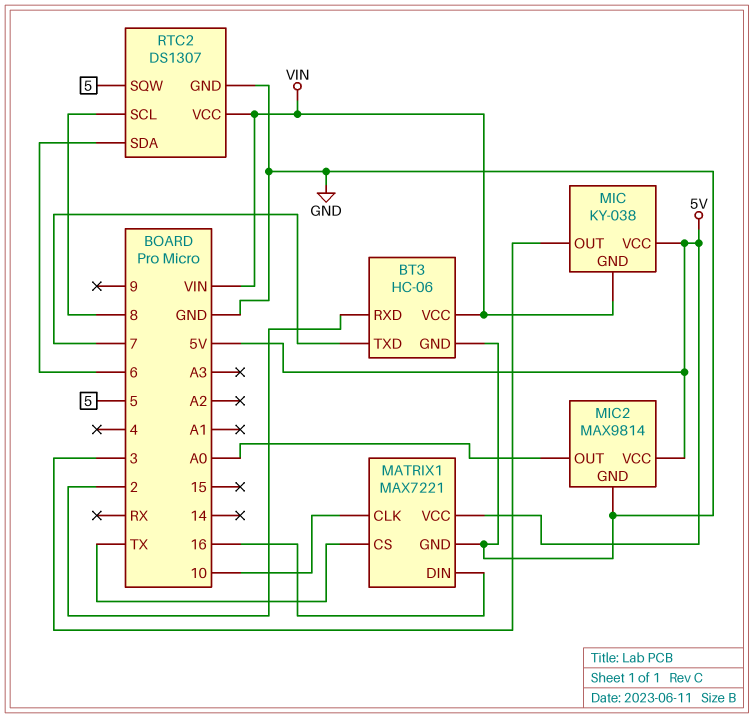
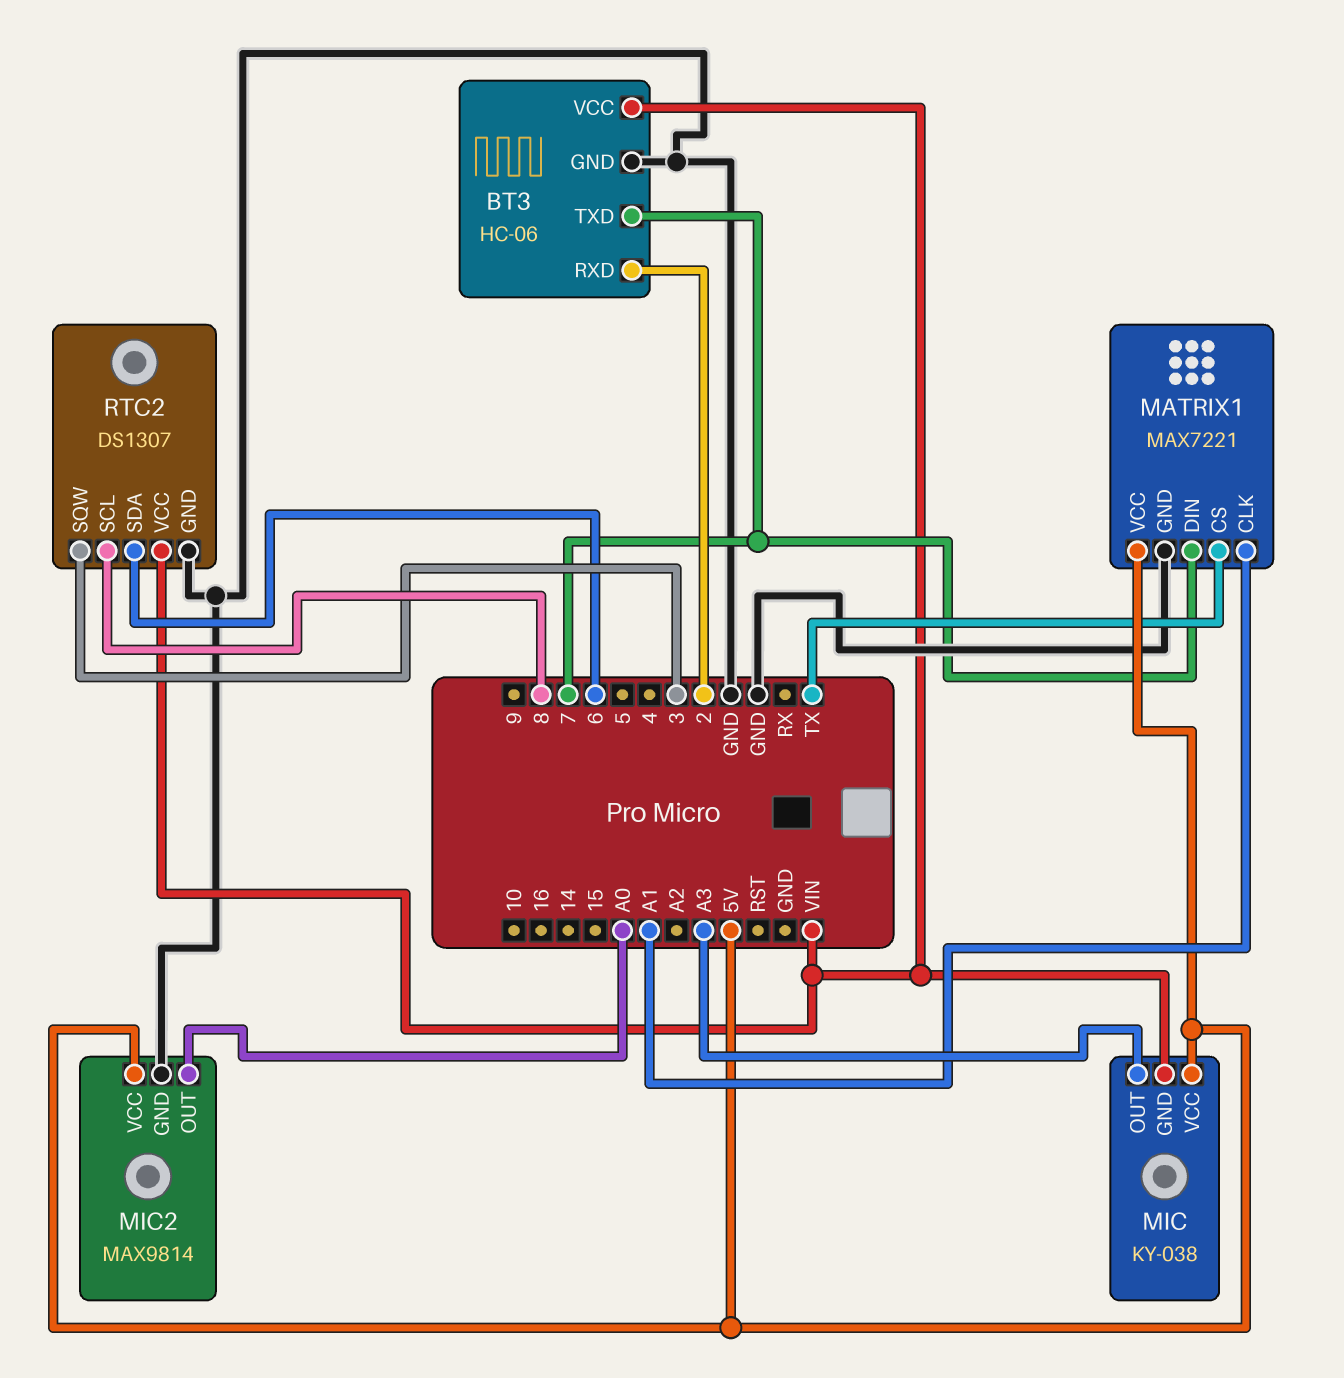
MATRIX1 pin CLK: 10 -> A1
MATRIX1 pin DIN: 16 -> 7
MIC pin OUT: 3 -> A3
RTC2 pin SQW: 5 -> 3

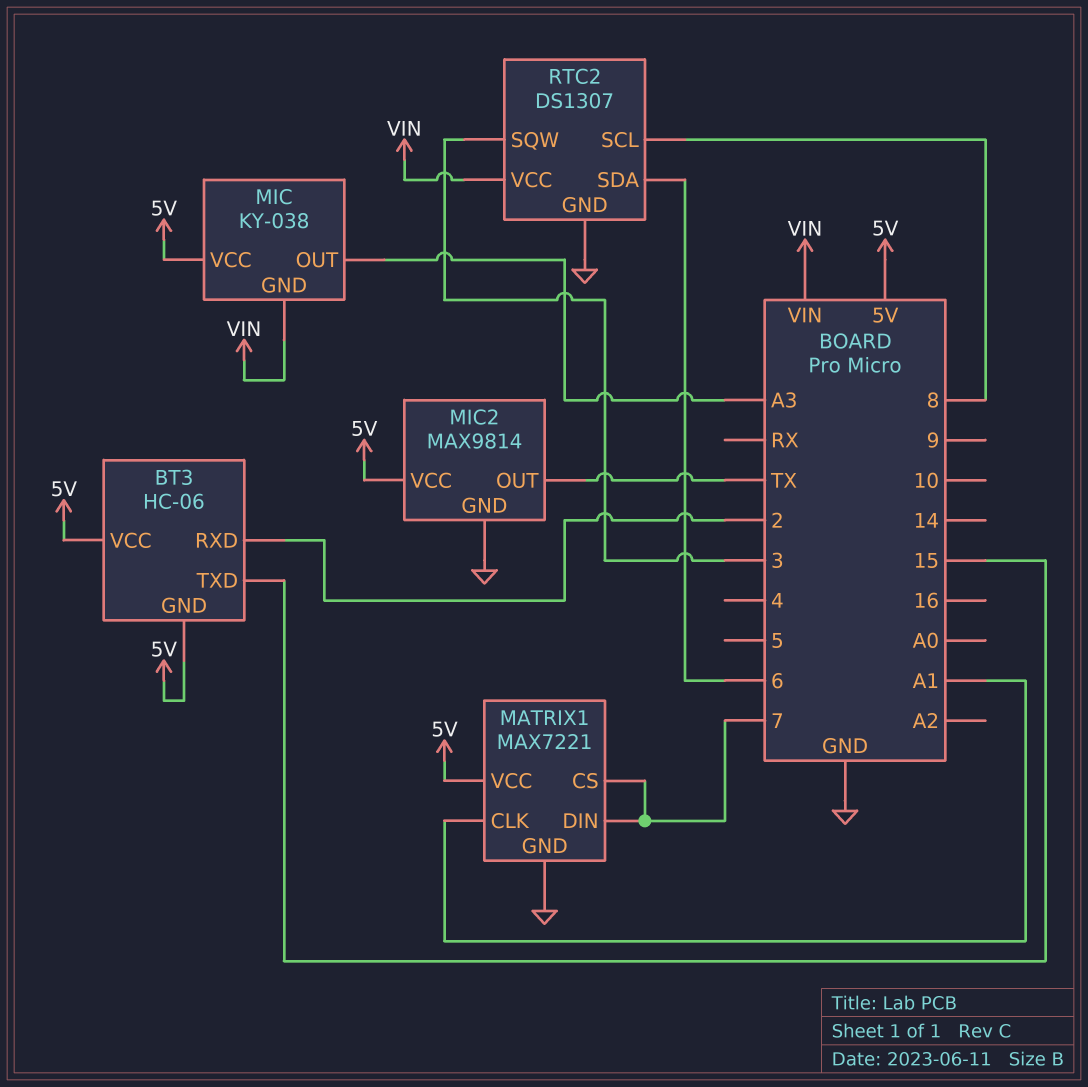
BT3 pin GND: GND -> 5V
BT3 pin TXD: 7 -> 15
BT3 pin VCC: VIN -> 5V
MATRIX1 pin CS: TX -> 7
MIC2 pin OUT: A0 -> TX

